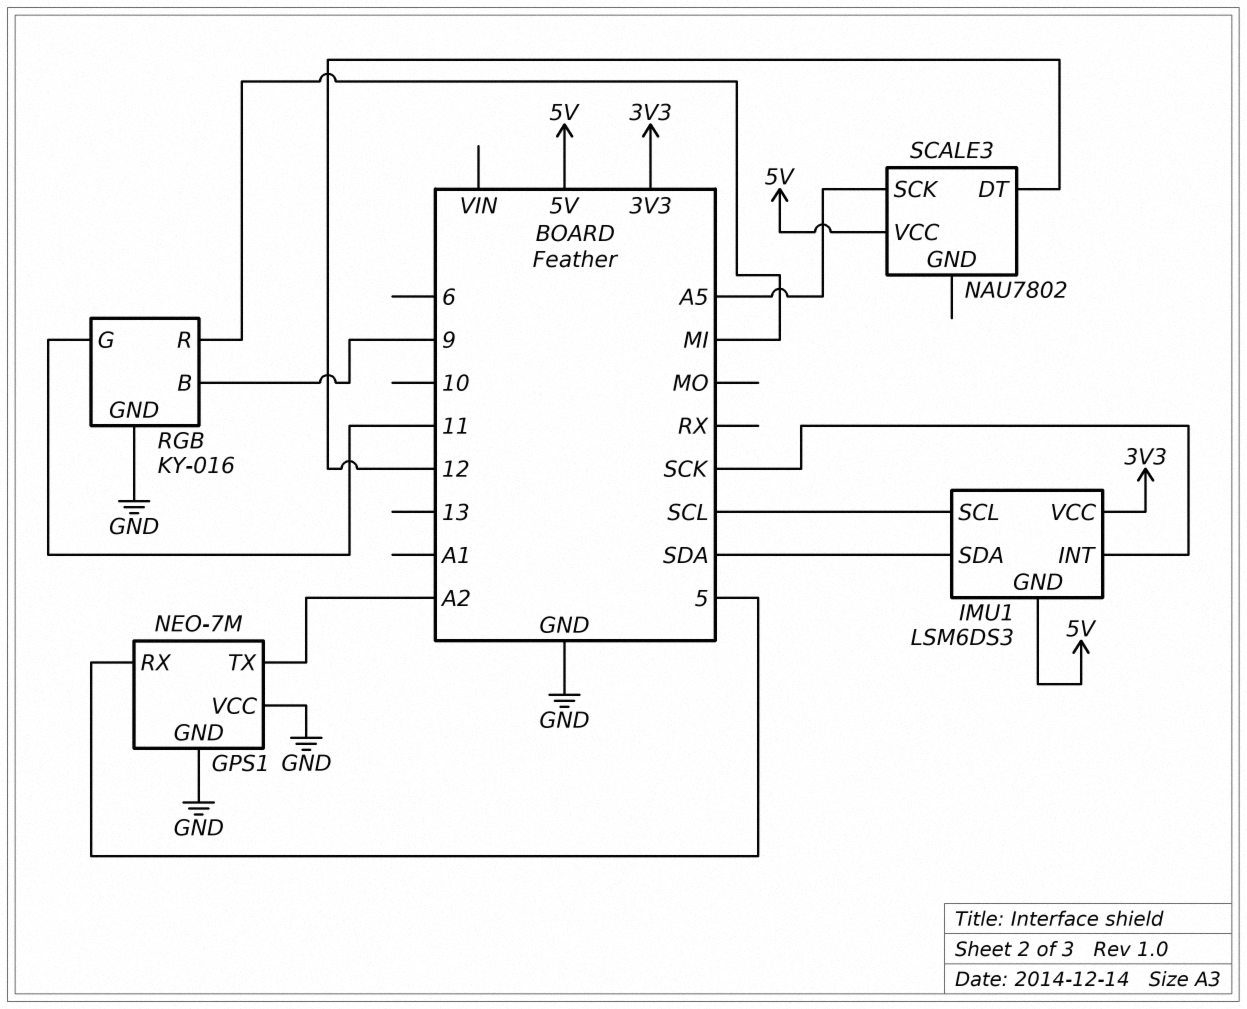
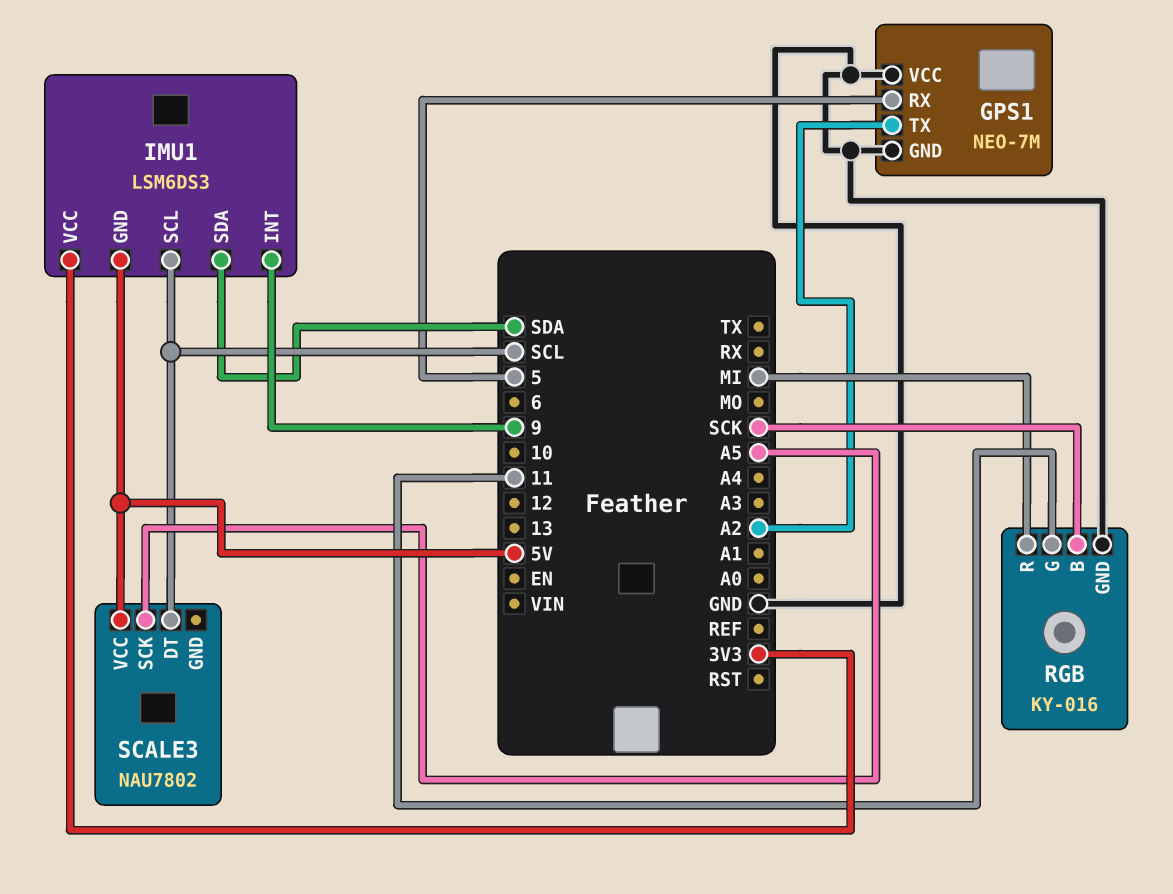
IMU1 pin INT: SCK -> 9
RGB pin B: 9 -> SCK
SCALE3 pin DT: 12 -> SCL

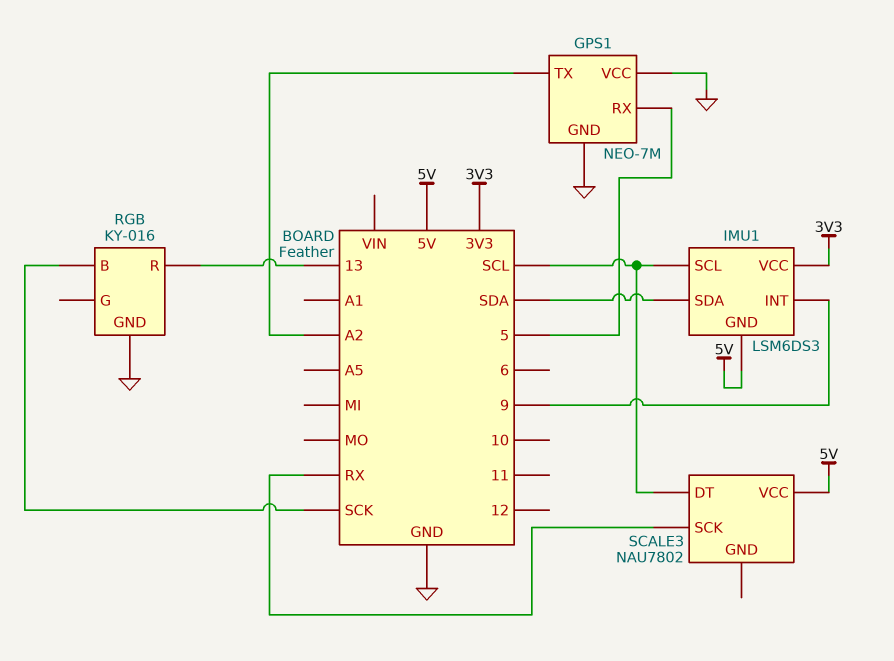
RGB pin G: 11 -> none
RGB pin R: MI -> 13
SCALE3 pin SCK: A5 -> RX

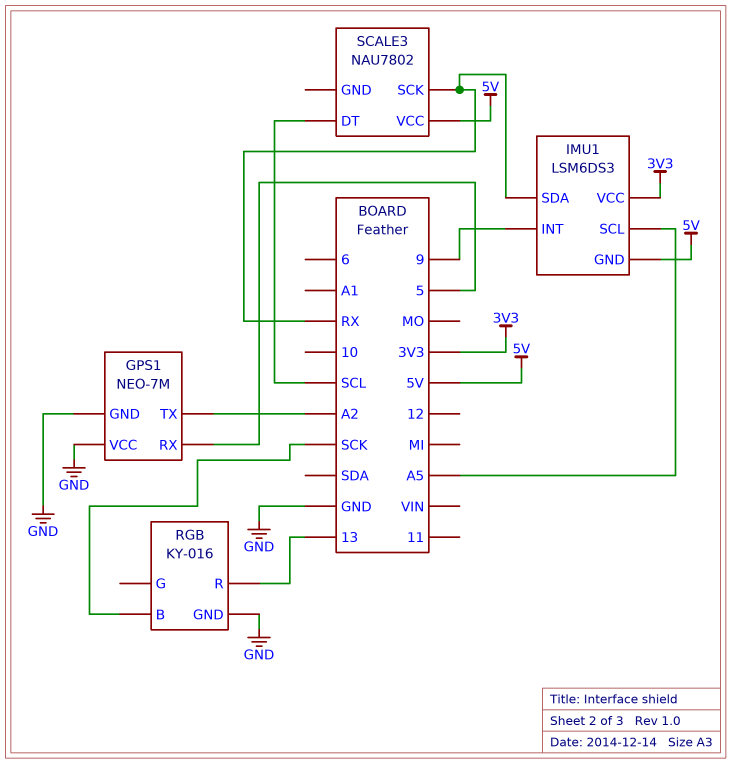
IMU1 pin SCL: SCL -> A5
IMU1 pin SDA: SDA -> RX

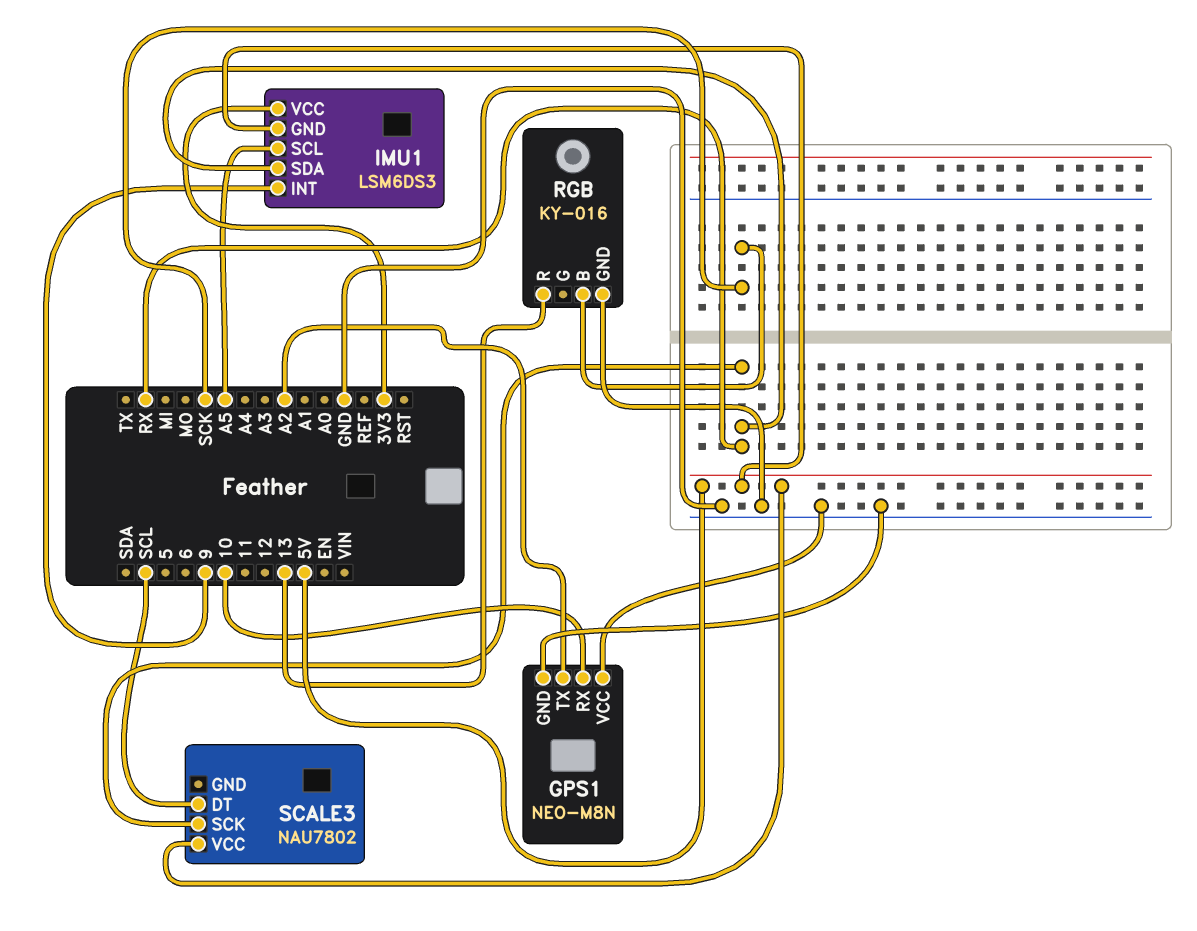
GPS1: NEO-7M -> NEO-M8N
GPS1 pin RX: 5 -> 10

